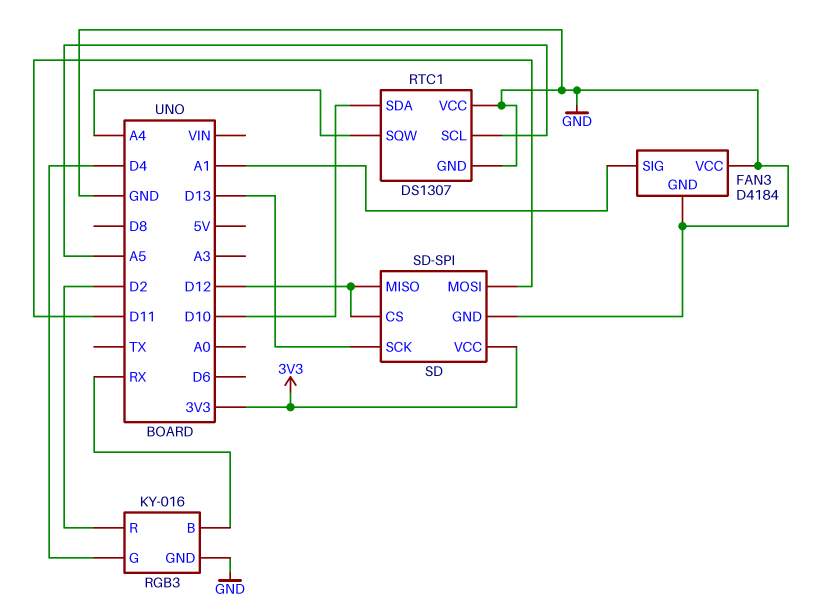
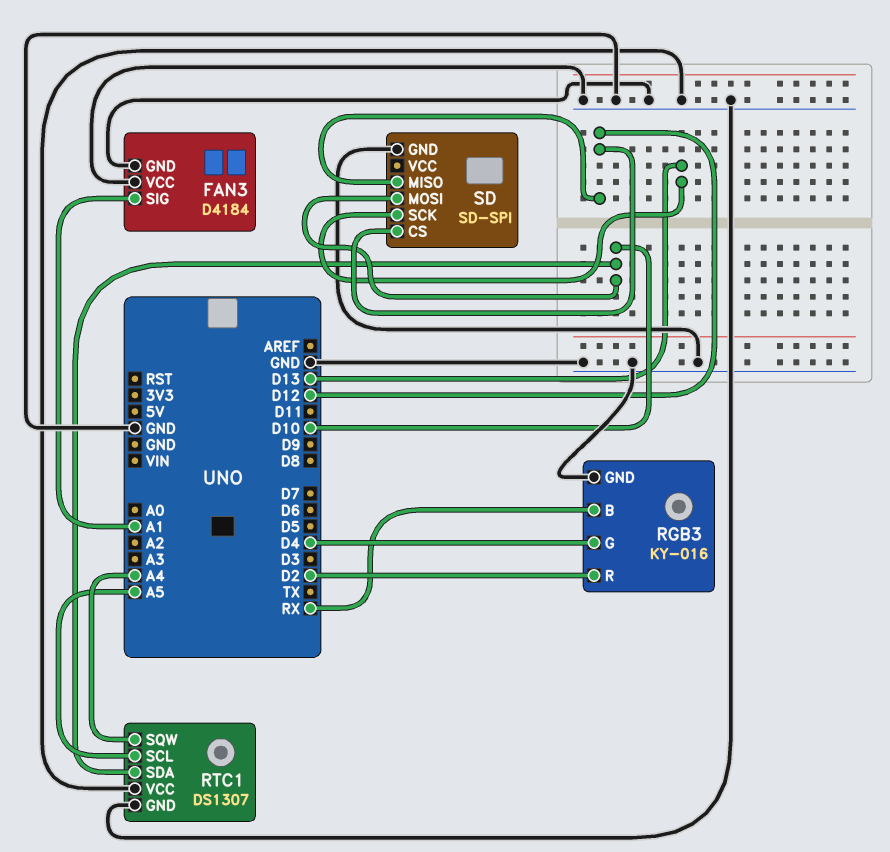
SD pin MOSI: D11 -> D10
SD pin VCC: 3V3 -> none

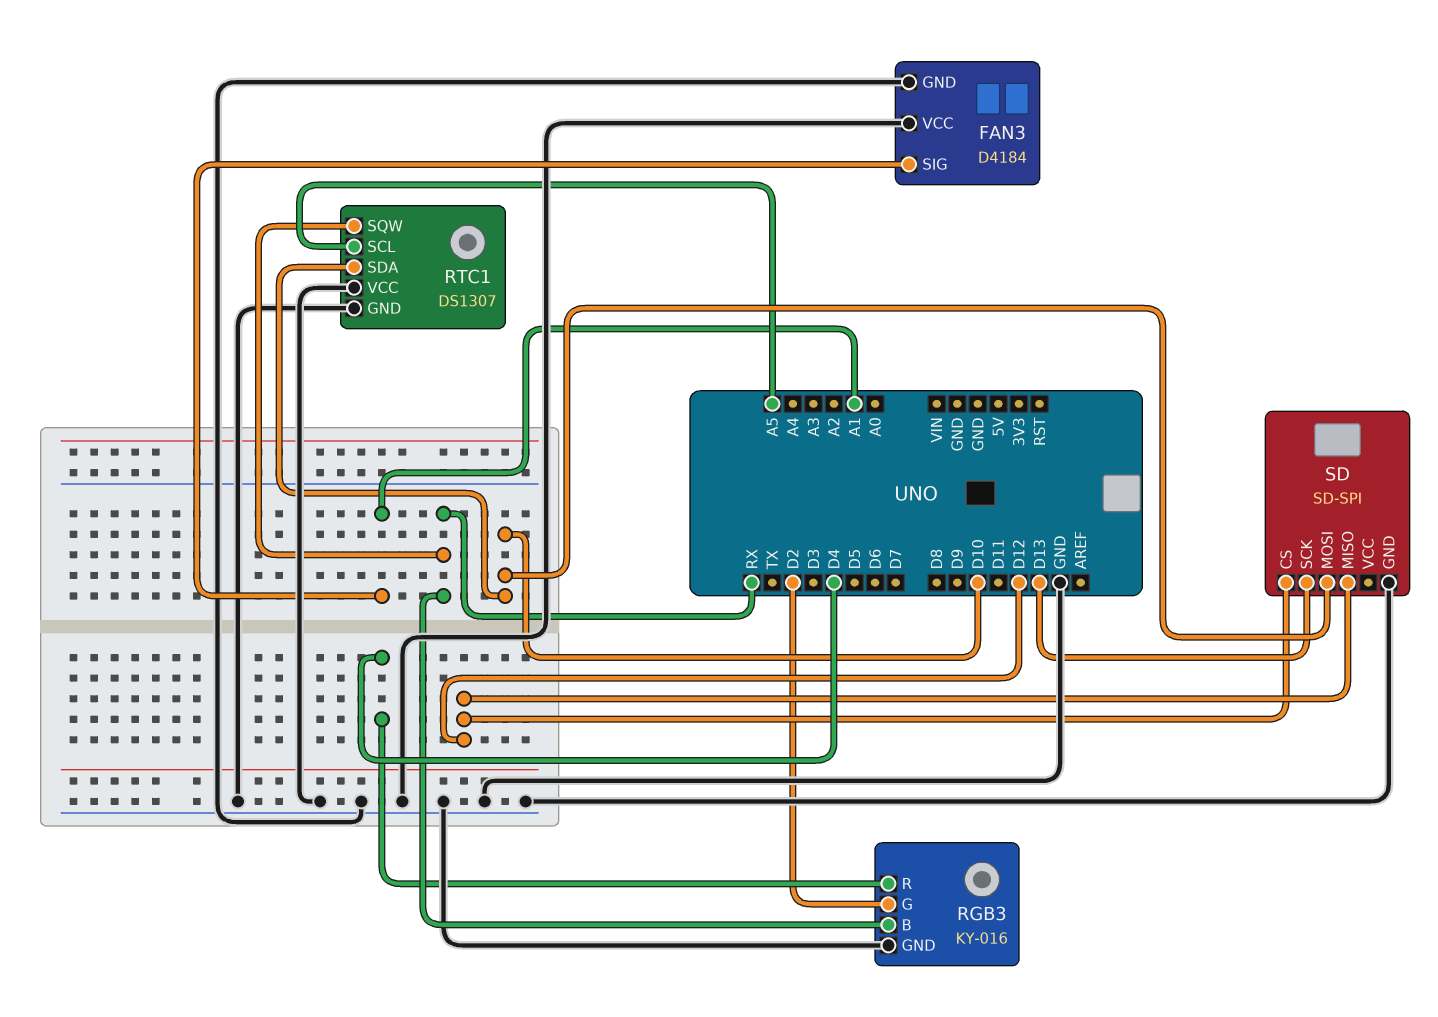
RGB3 pin G: D4 -> D2
RGB3 pin R: D2 -> D4
RTC1 pin SQW: A4 -> RX

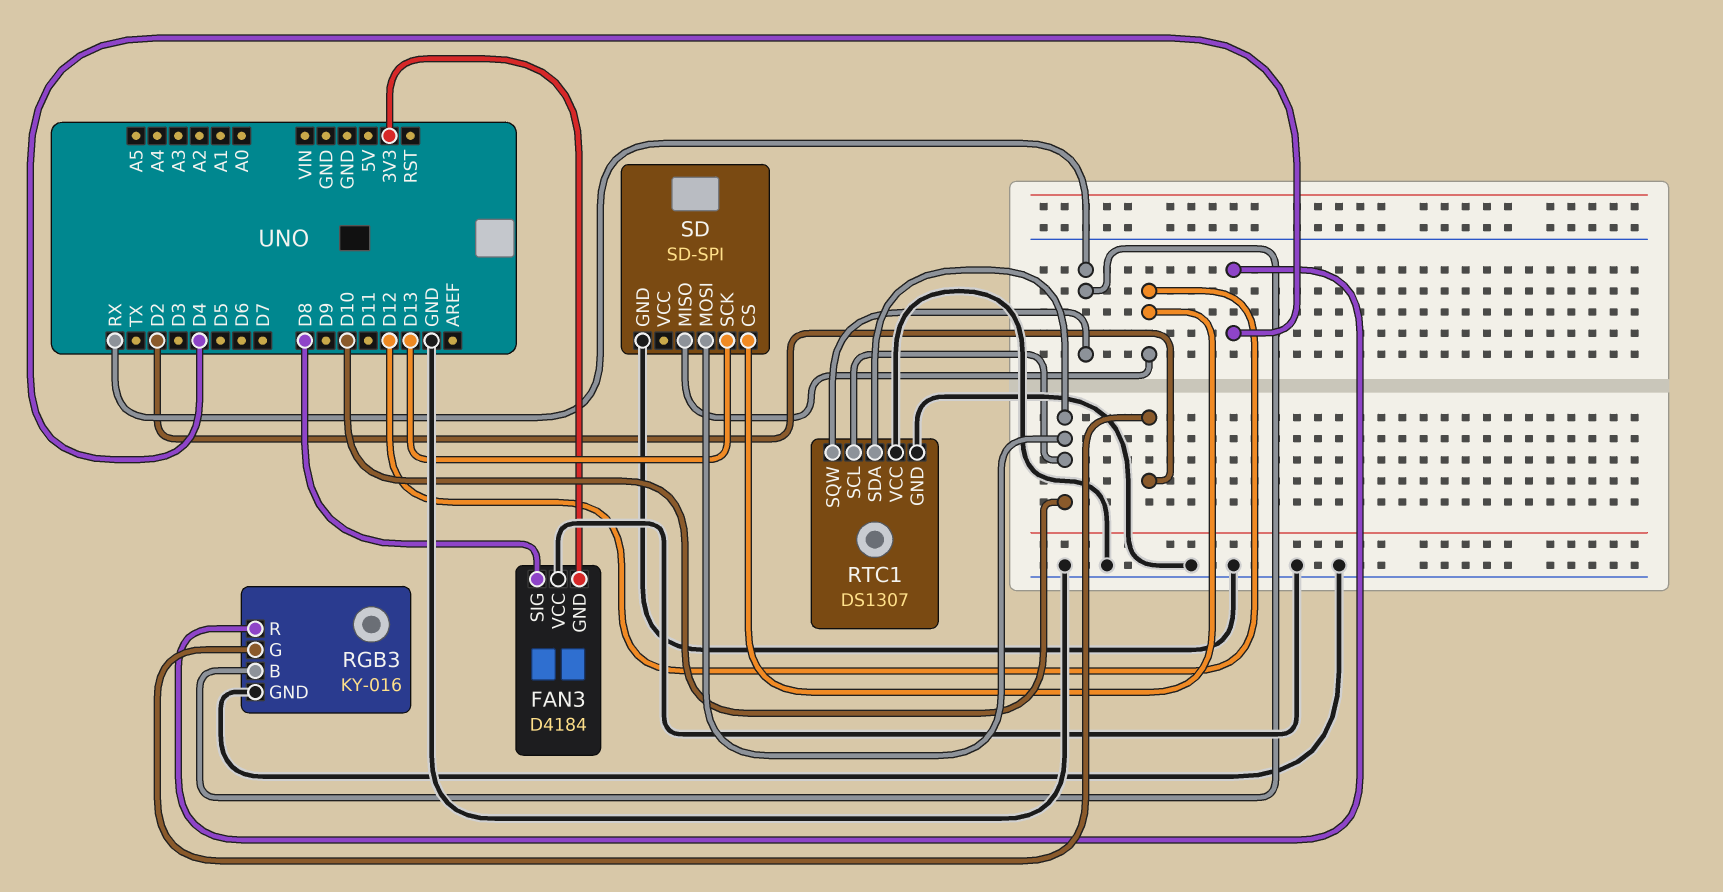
FAN3 pin GND: GND -> 3V3
FAN3 pin SIG: A1 -> D8
RTC1 pin SCL: A5 -> D10

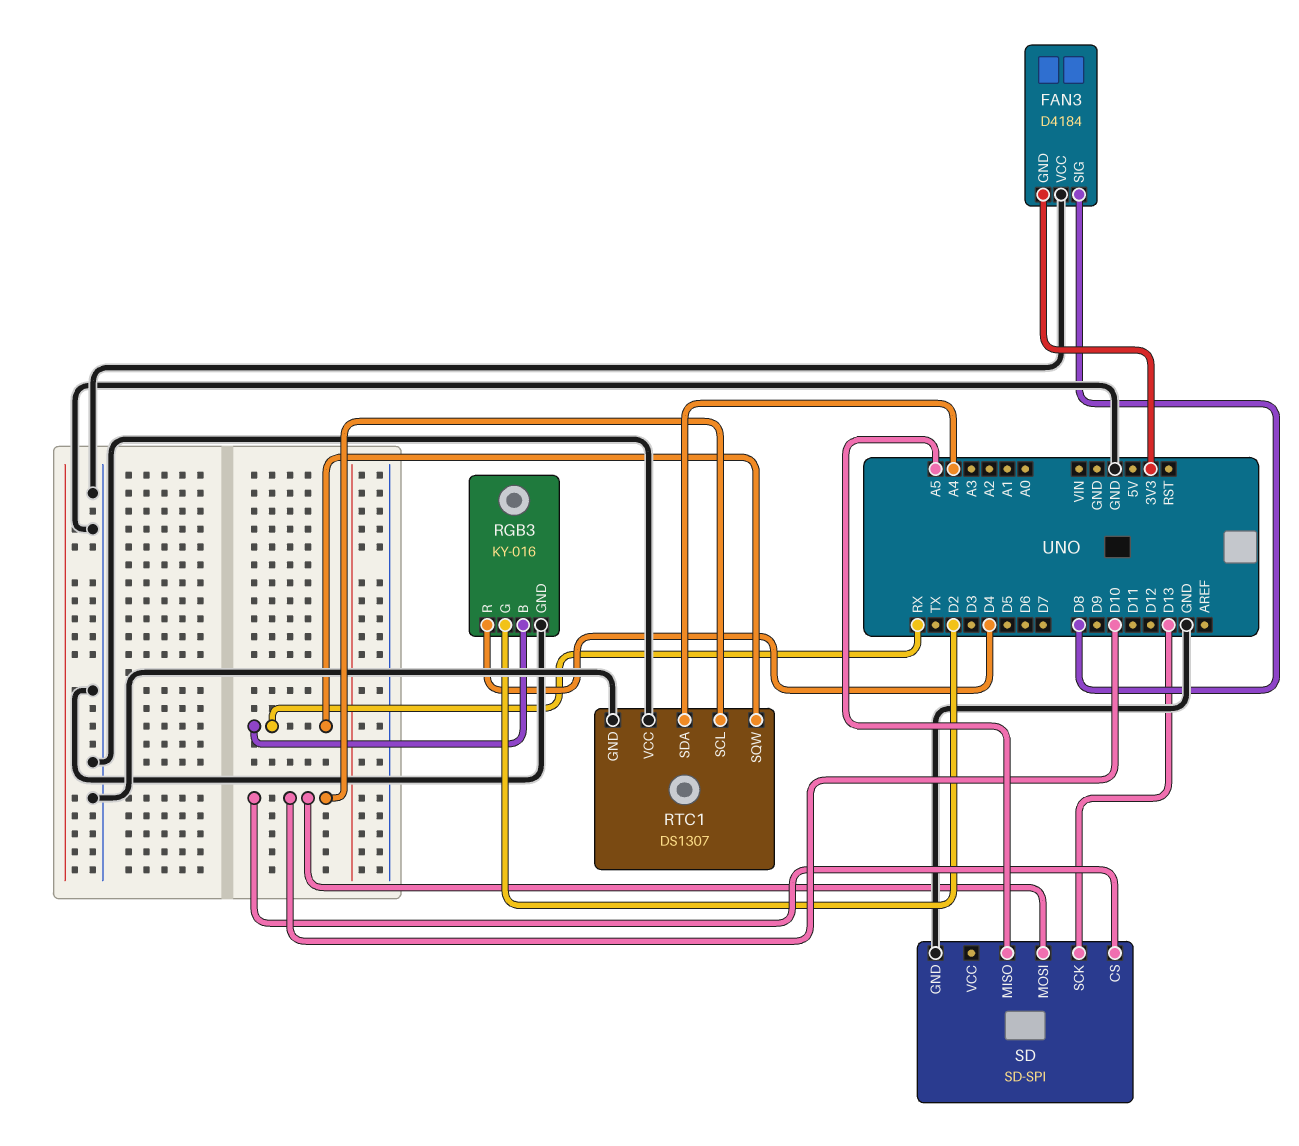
RTC1 pin SDA: D10 -> A4
SD pin CS: D12 -> D10
SD pin MISO: D12 -> A5

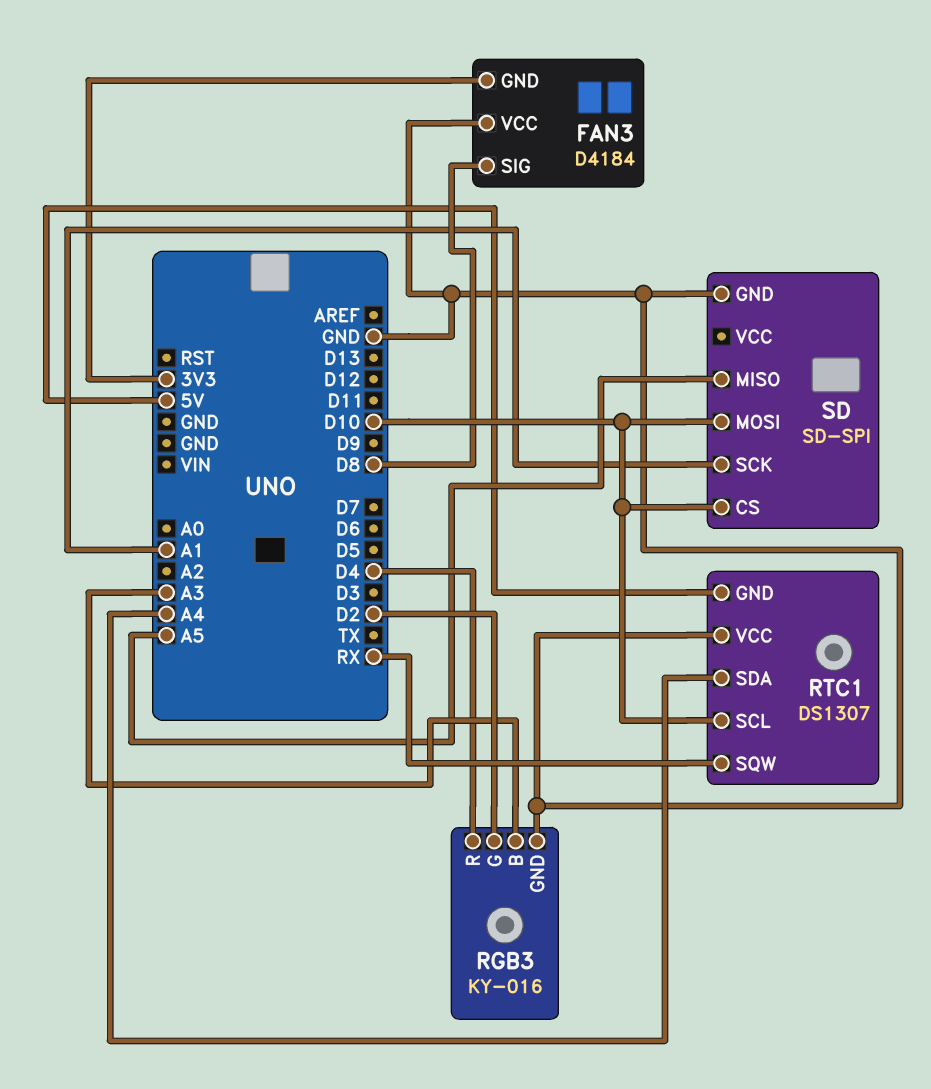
RGB3 pin B: RX -> A3
RTC1 pin GND: GND -> 5V
SD pin SCK: D13 -> A1

